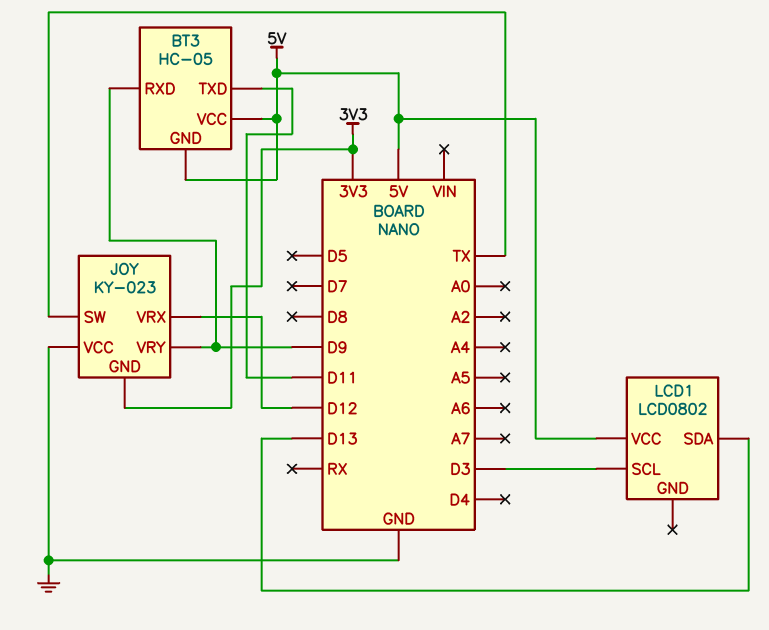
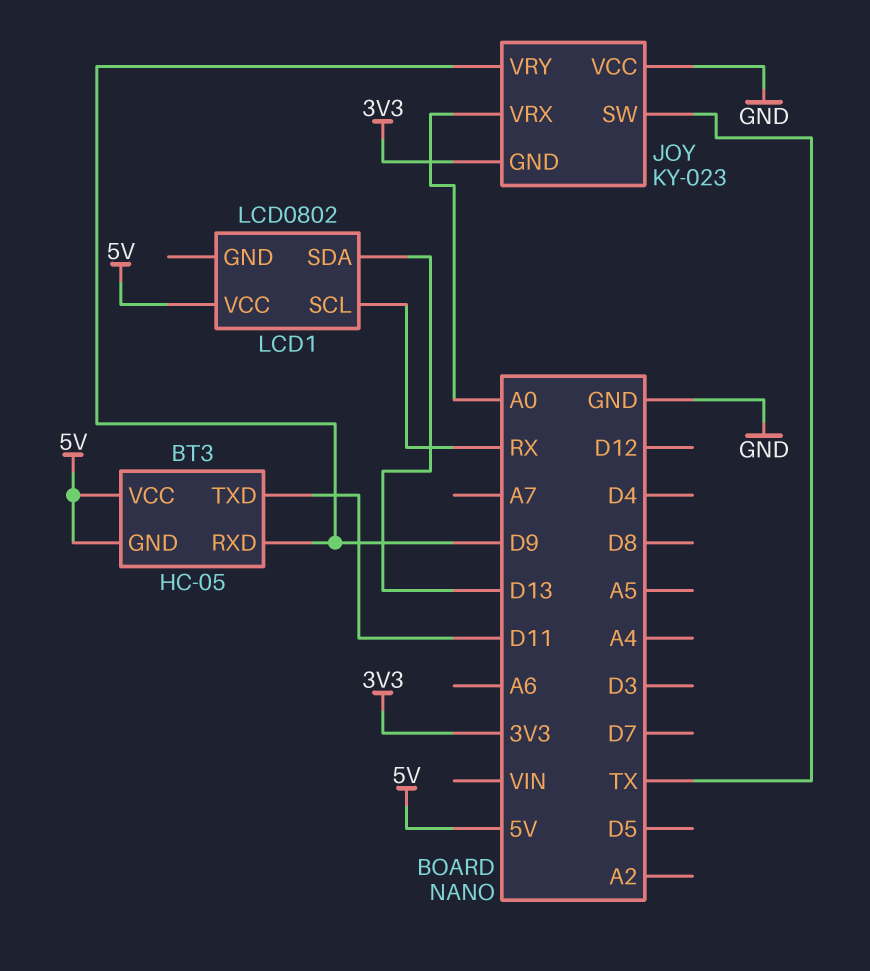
JOY pin VRX: D12 -> A0
LCD1 pin SCL: D3 -> RX

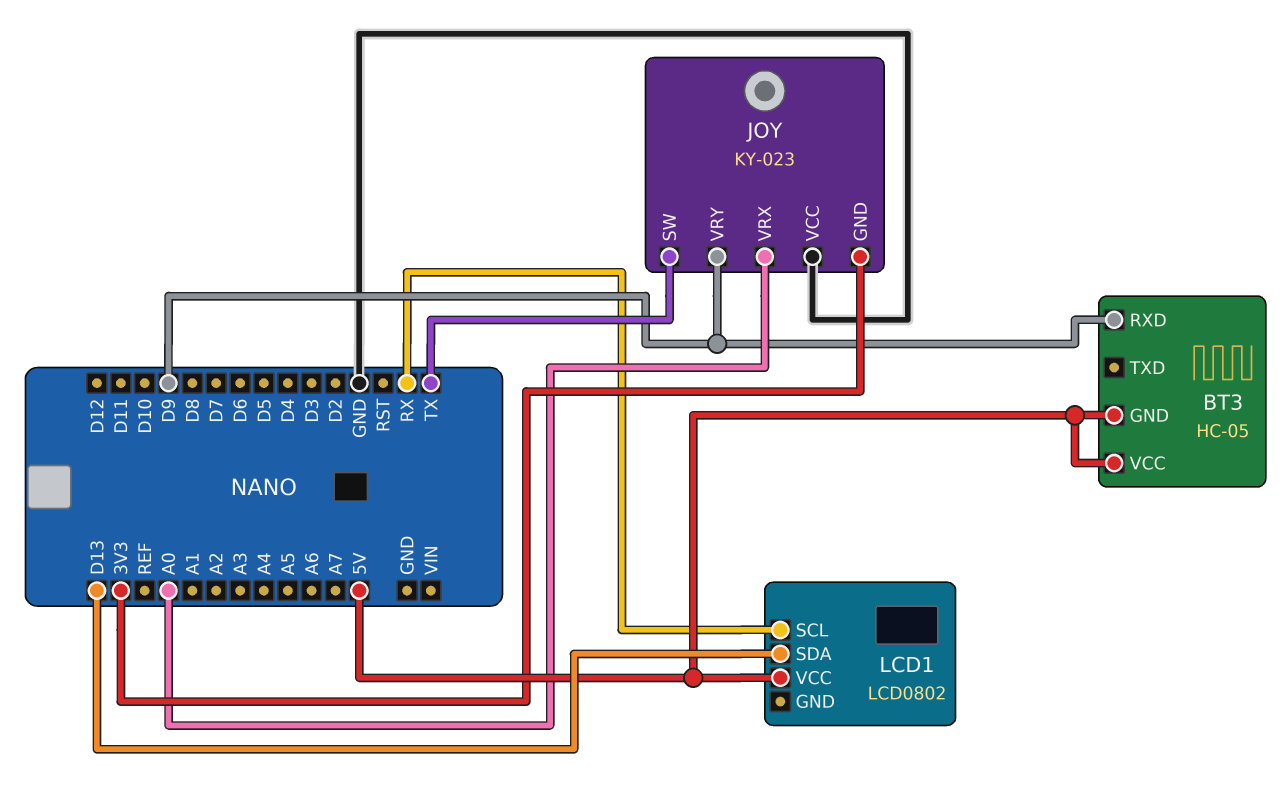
BT3 pin TXD: D11 -> none

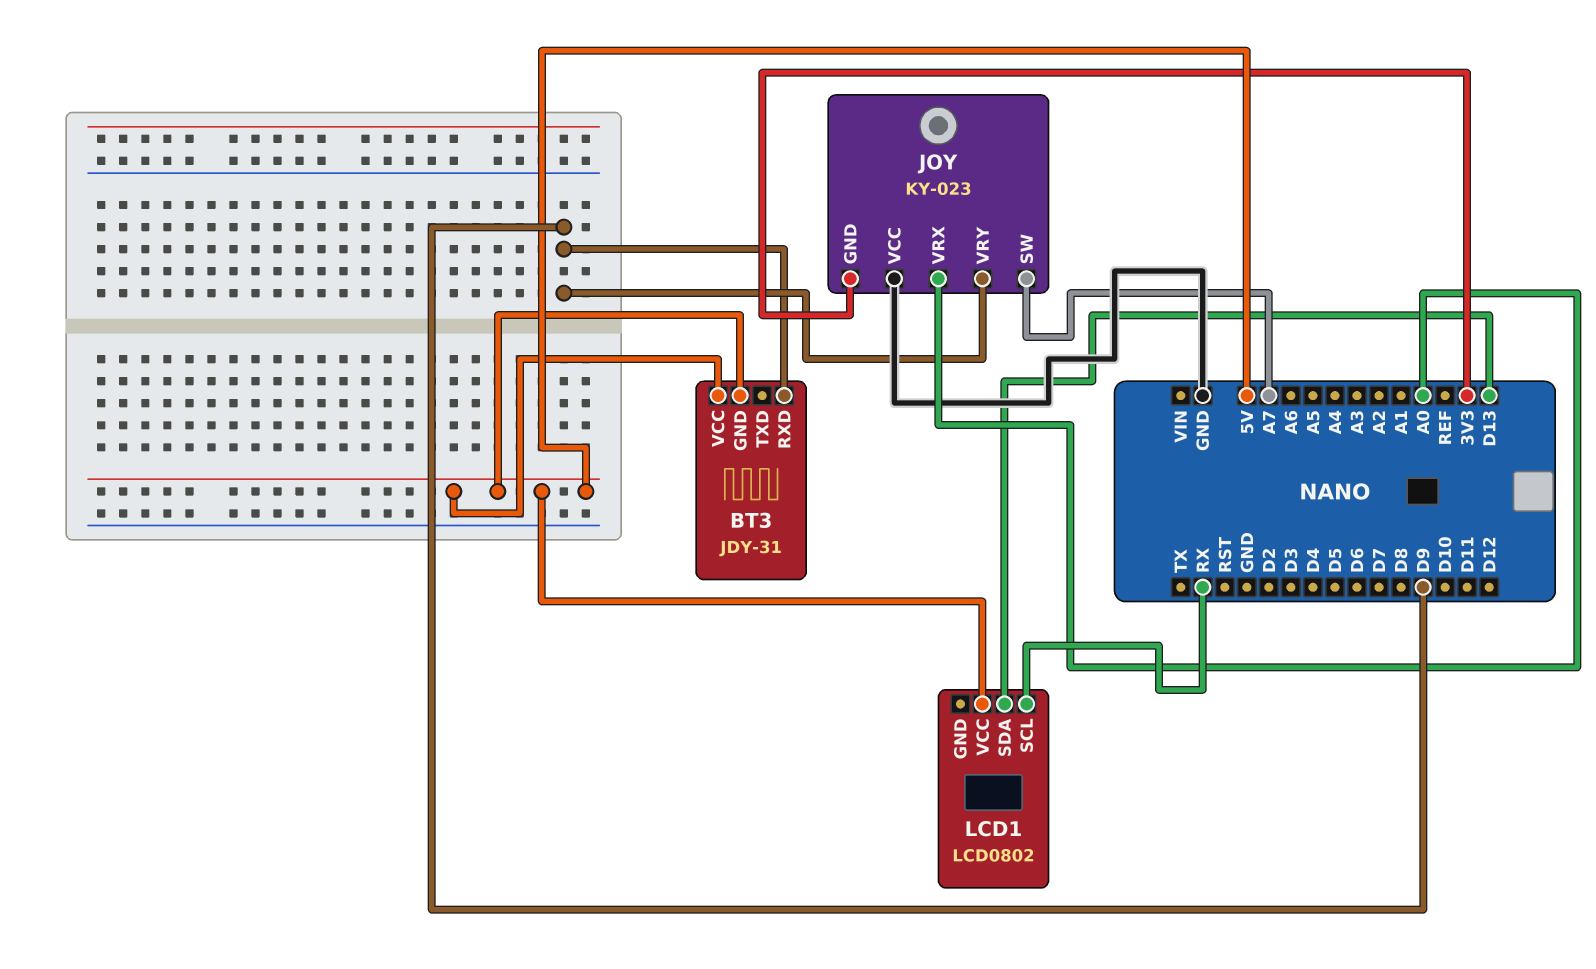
BT3: HC-05 -> JDY-31
JOY pin SW: TX -> A7

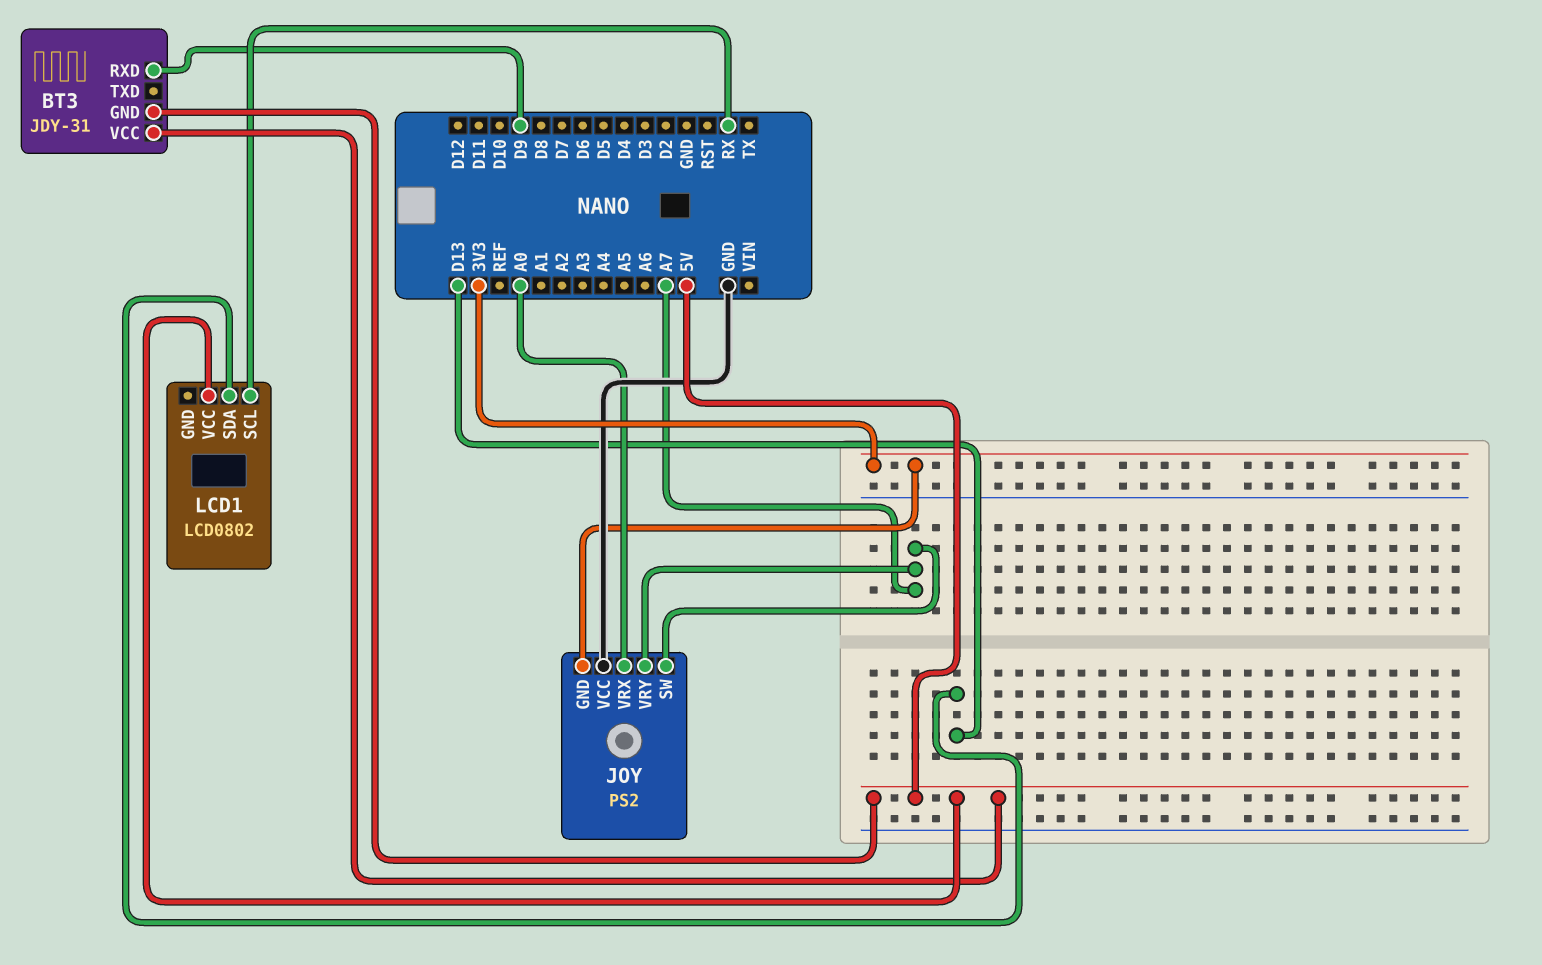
JOY: KY-023 -> PS2
JOY pin VRY: D9 -> A7

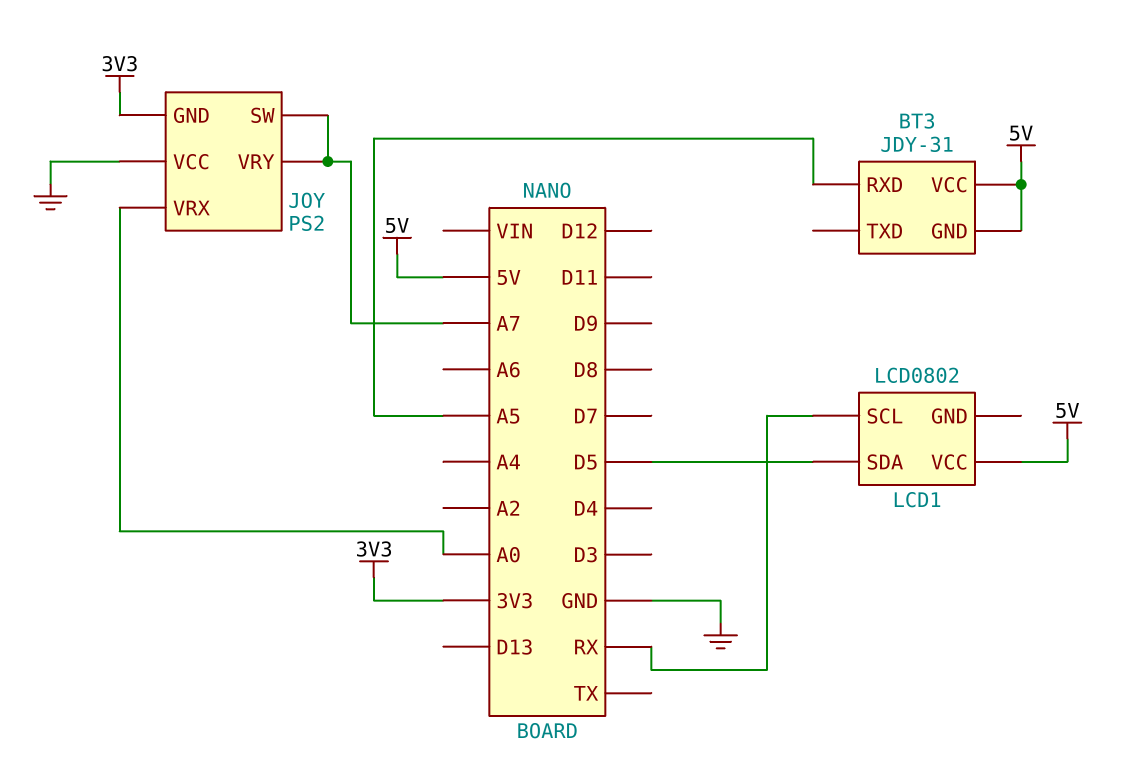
BT3 pin RXD: D9 -> A5
LCD1 pin SDA: D13 -> D5

